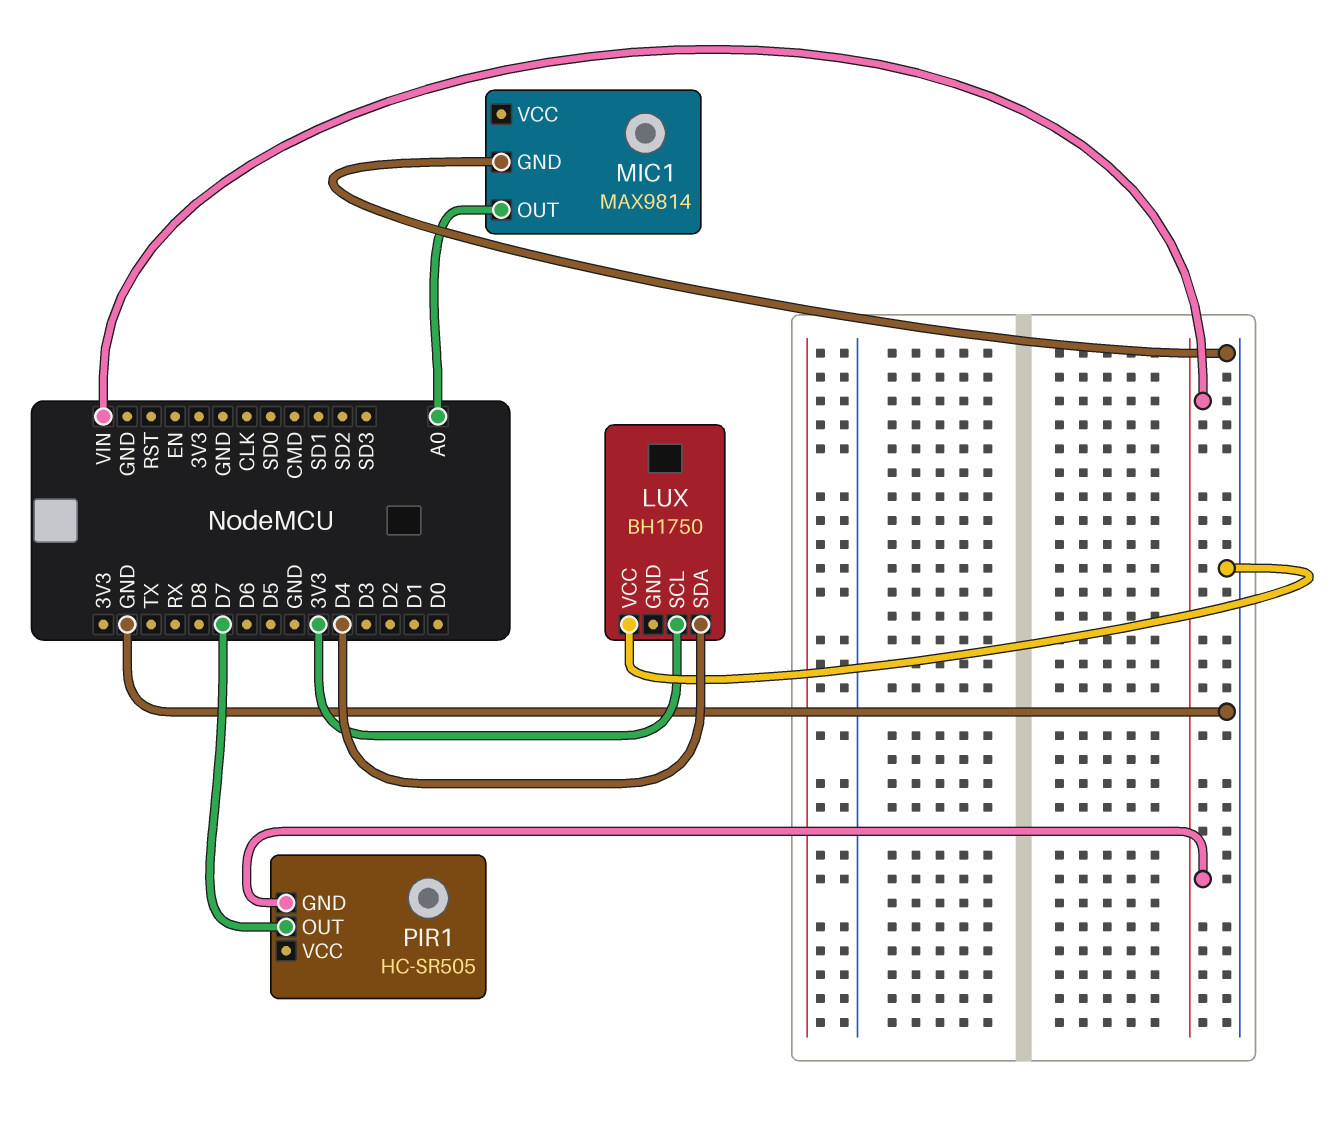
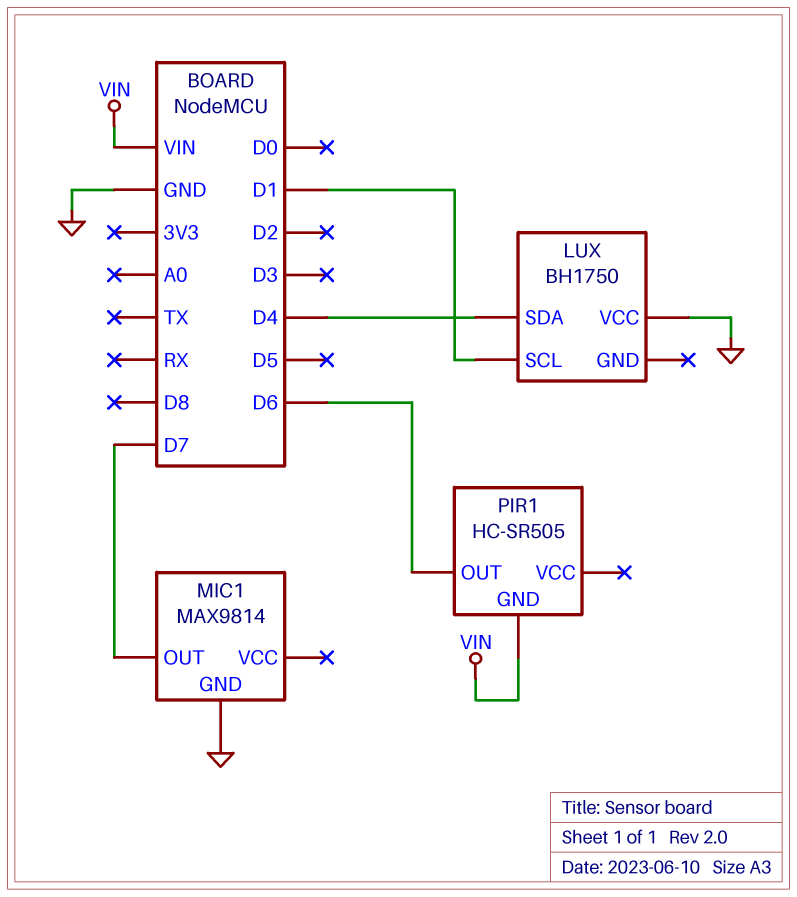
LUX pin SCL: 3V3 -> D1
MIC1 pin OUT: A0 -> D7
PIR1 pin OUT: D7 -> D6

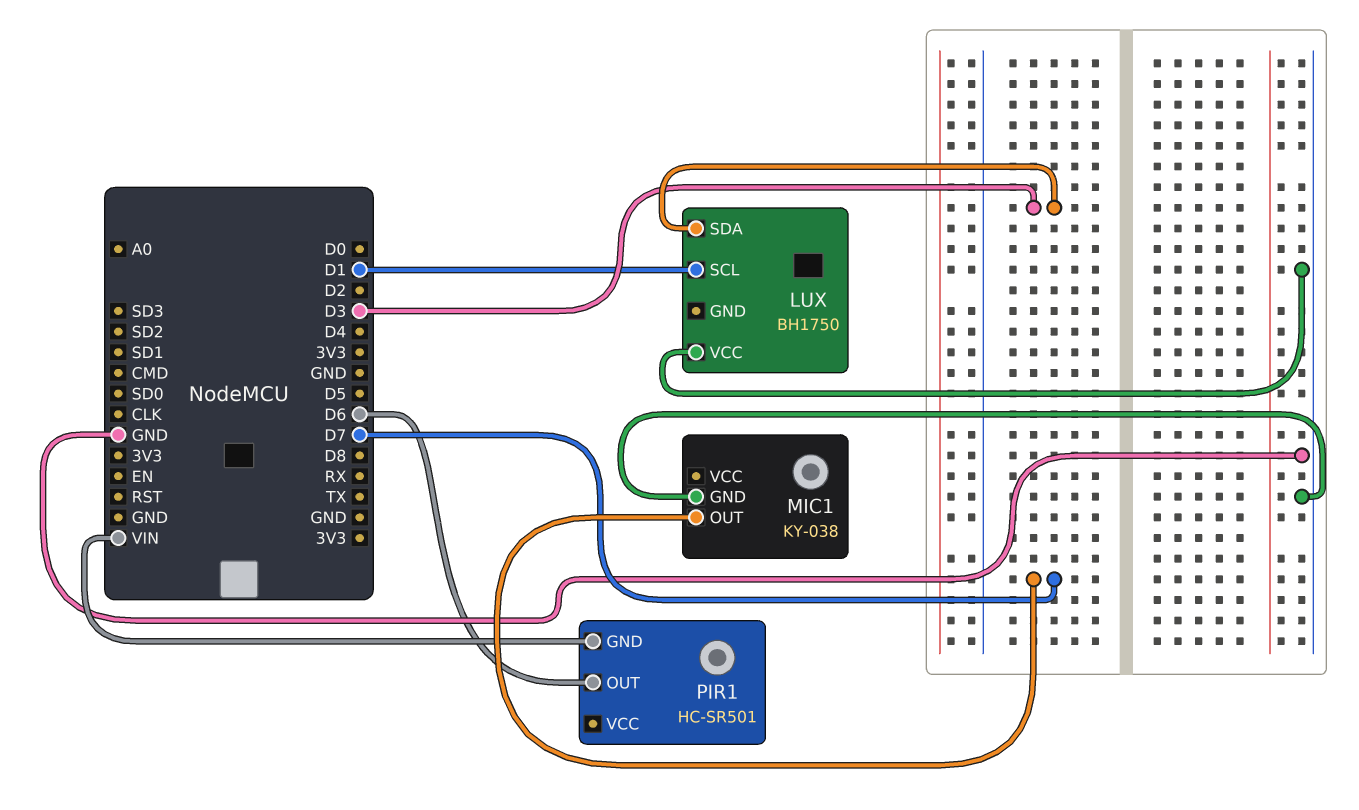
LUX pin SDA: D4 -> D3
MIC1: MAX9814 -> KY-038
PIR1: HC-SR505 -> HC-SR501

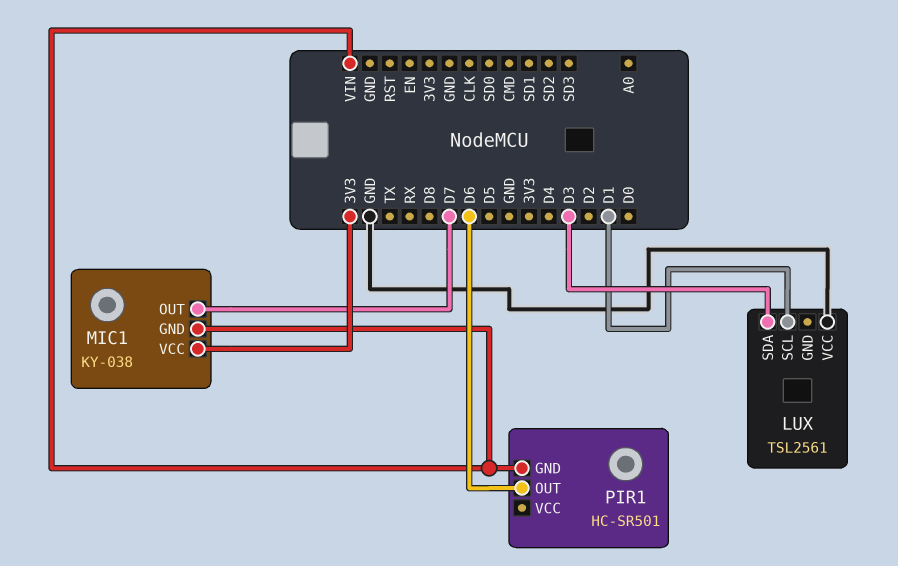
LUX: BH1750 -> TSL2561
MIC1 pin GND: GND -> VIN
MIC1 pin VCC: none -> 3V3

